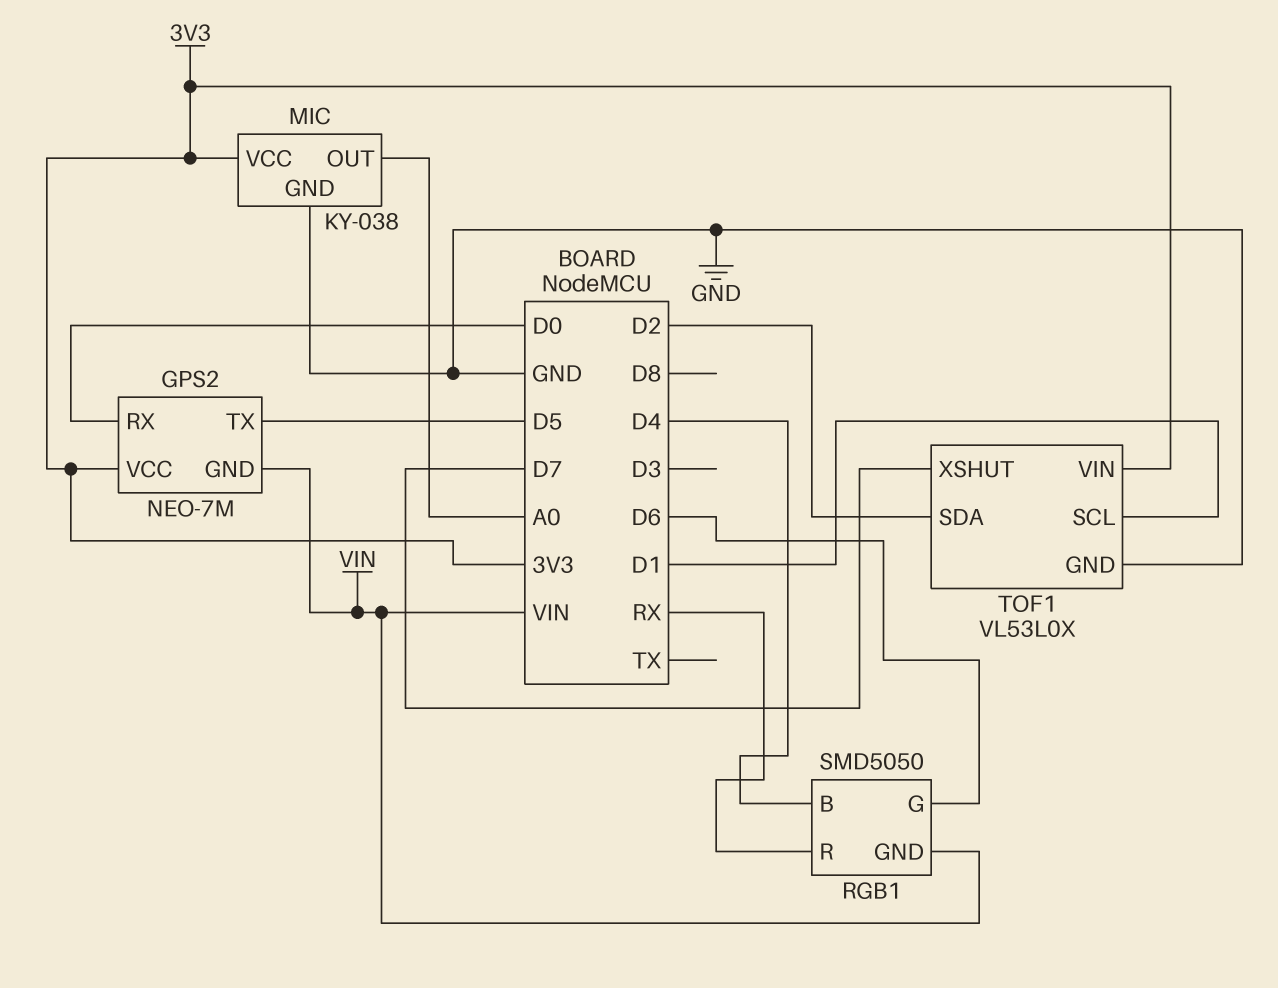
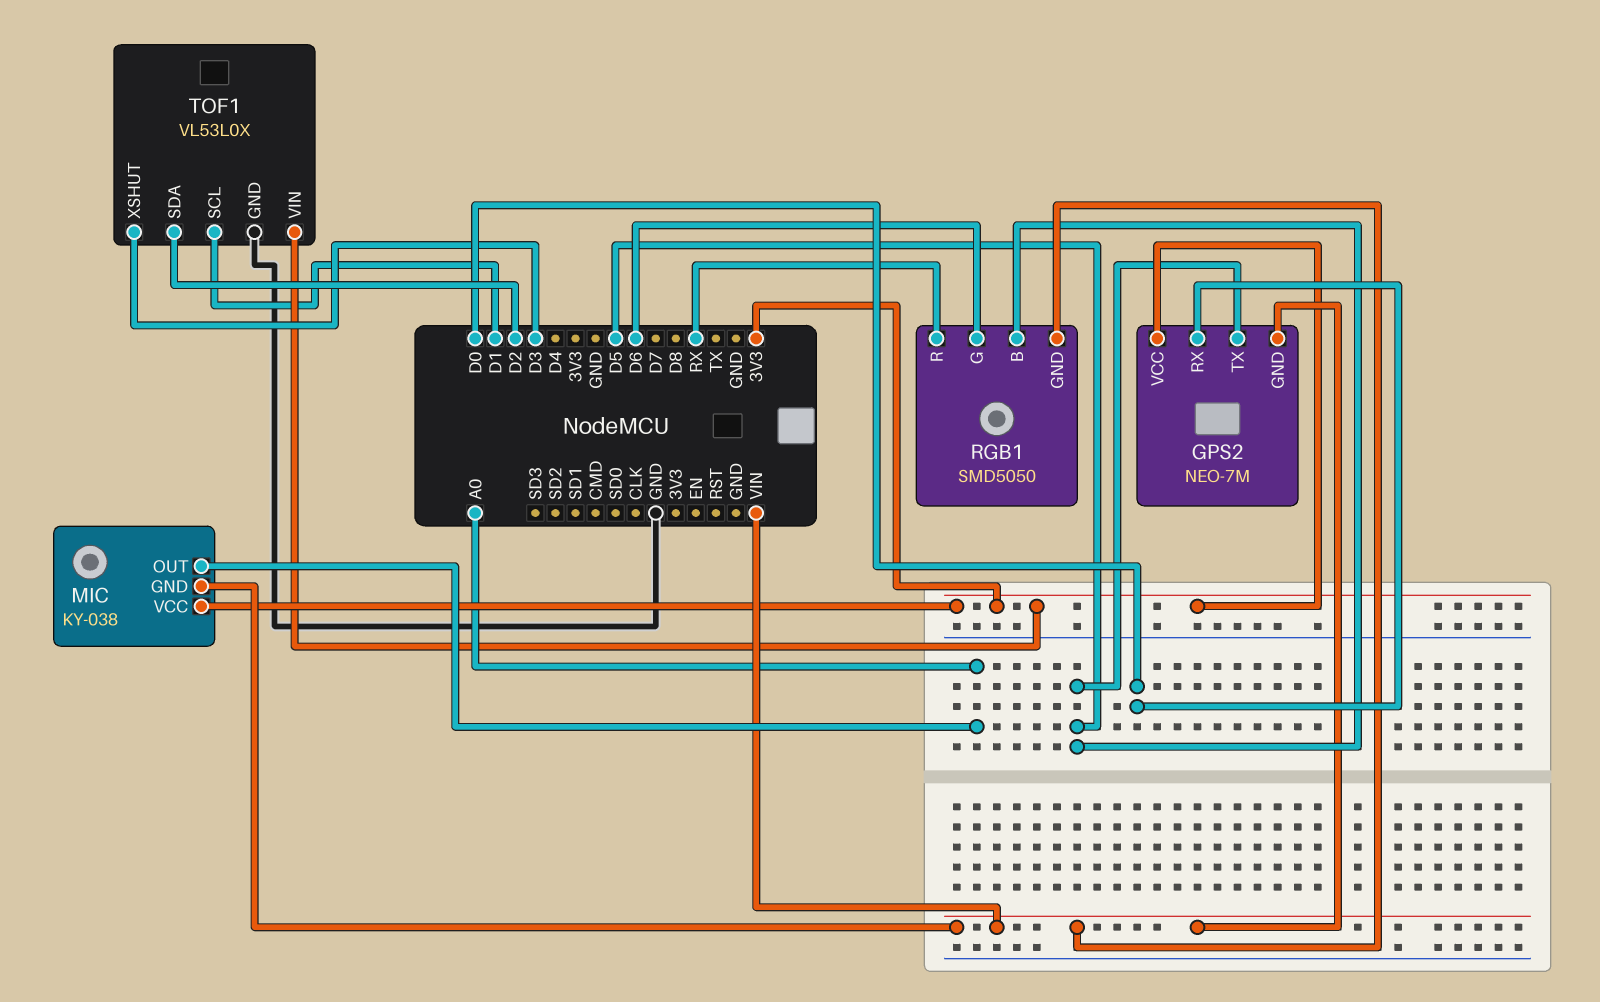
MIC pin GND: GND -> VIN
RGB1 pin B: D4 -> D5
TOF1 pin XSHUT: D7 -> D3

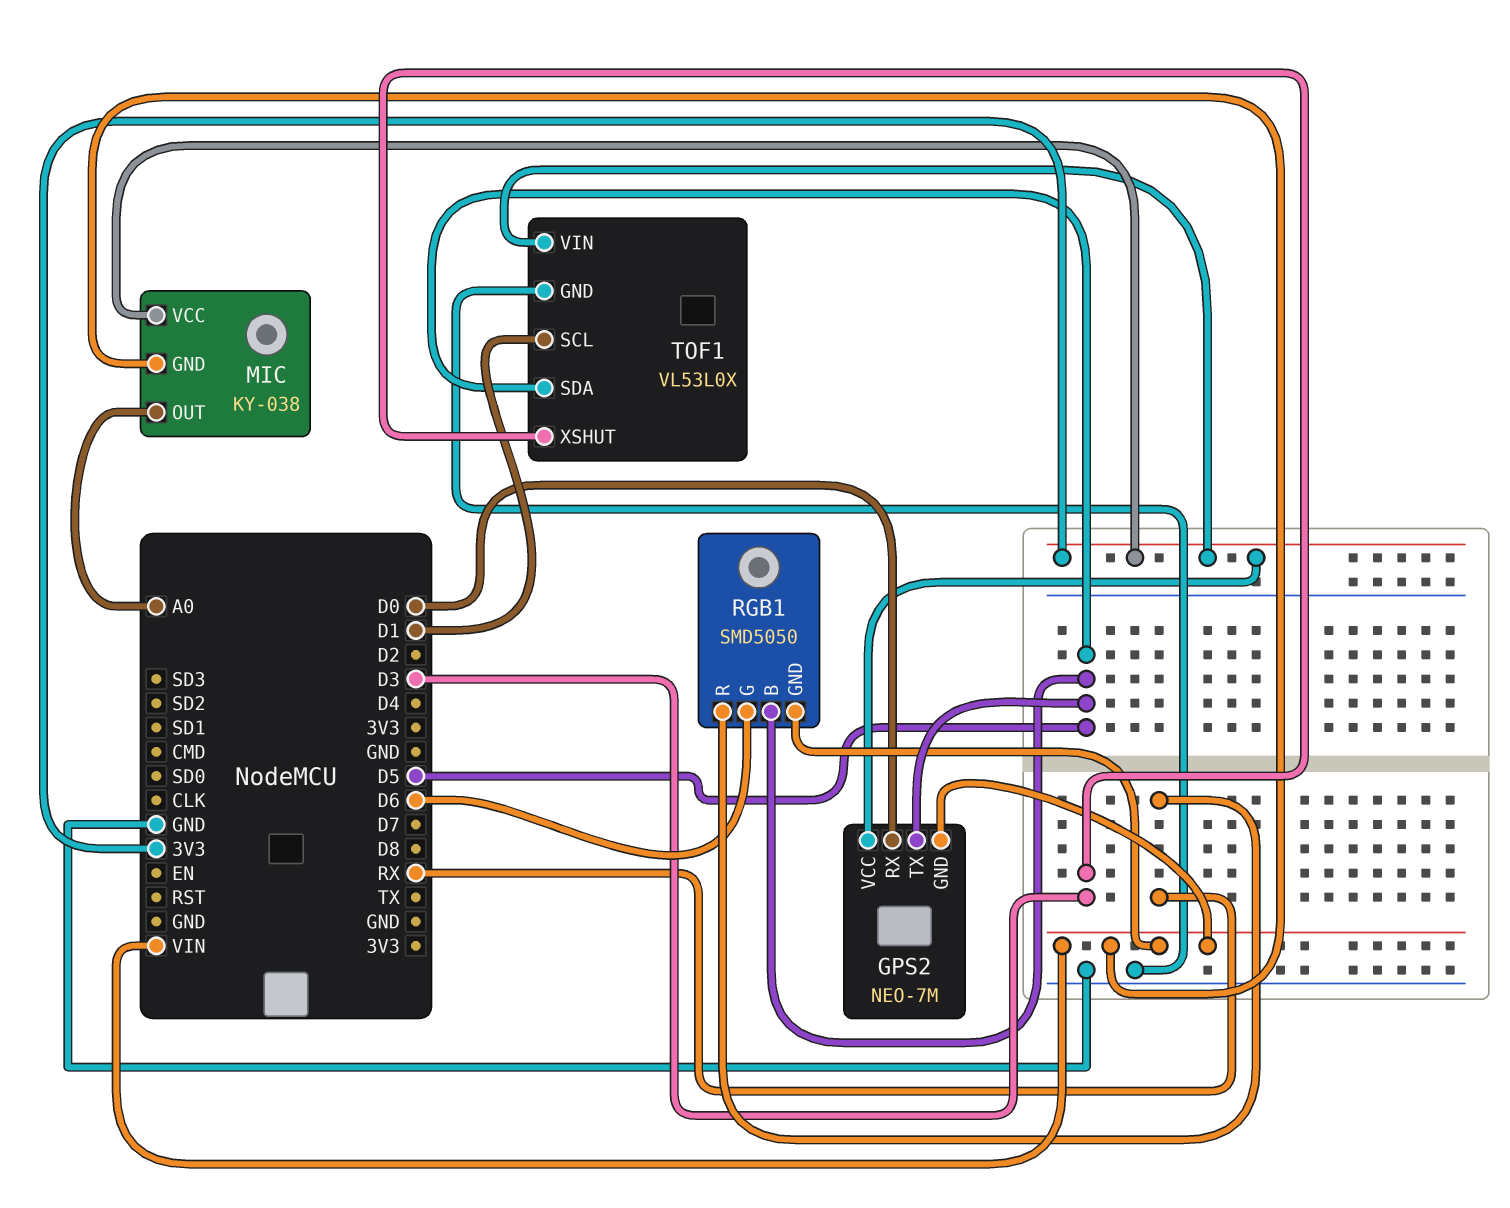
TOF1 pin SDA: D2 -> D5

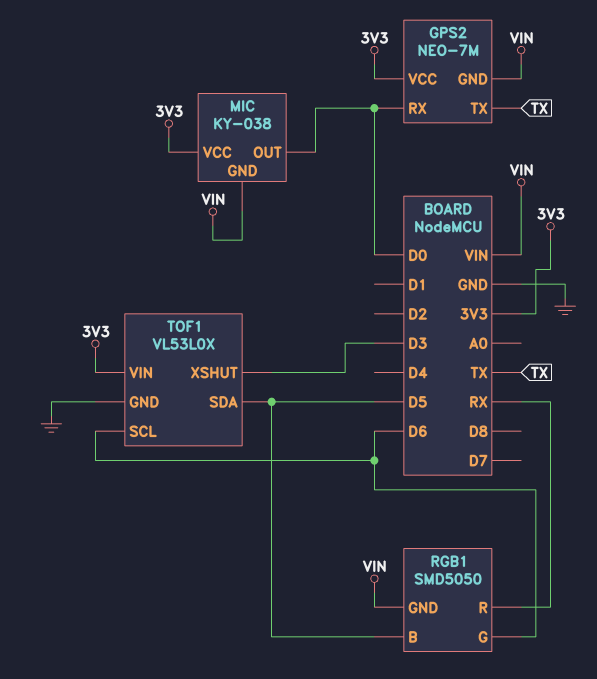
GPS2 pin TX: D5 -> TX
MIC pin OUT: A0 -> D0
TOF1 pin SCL: D1 -> D6

